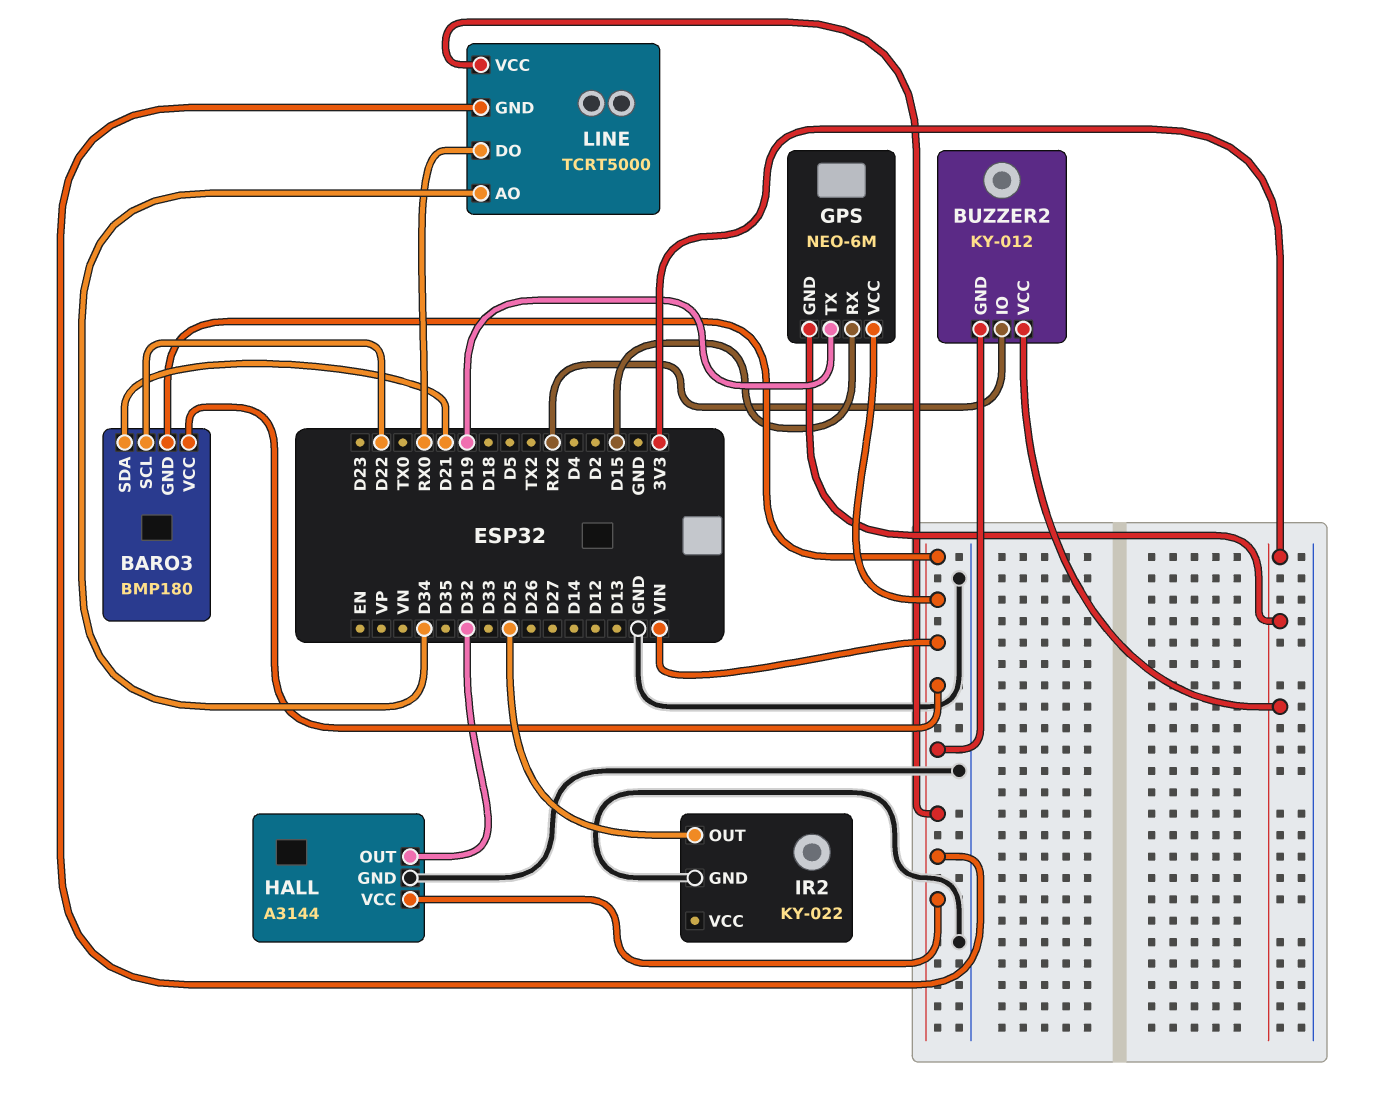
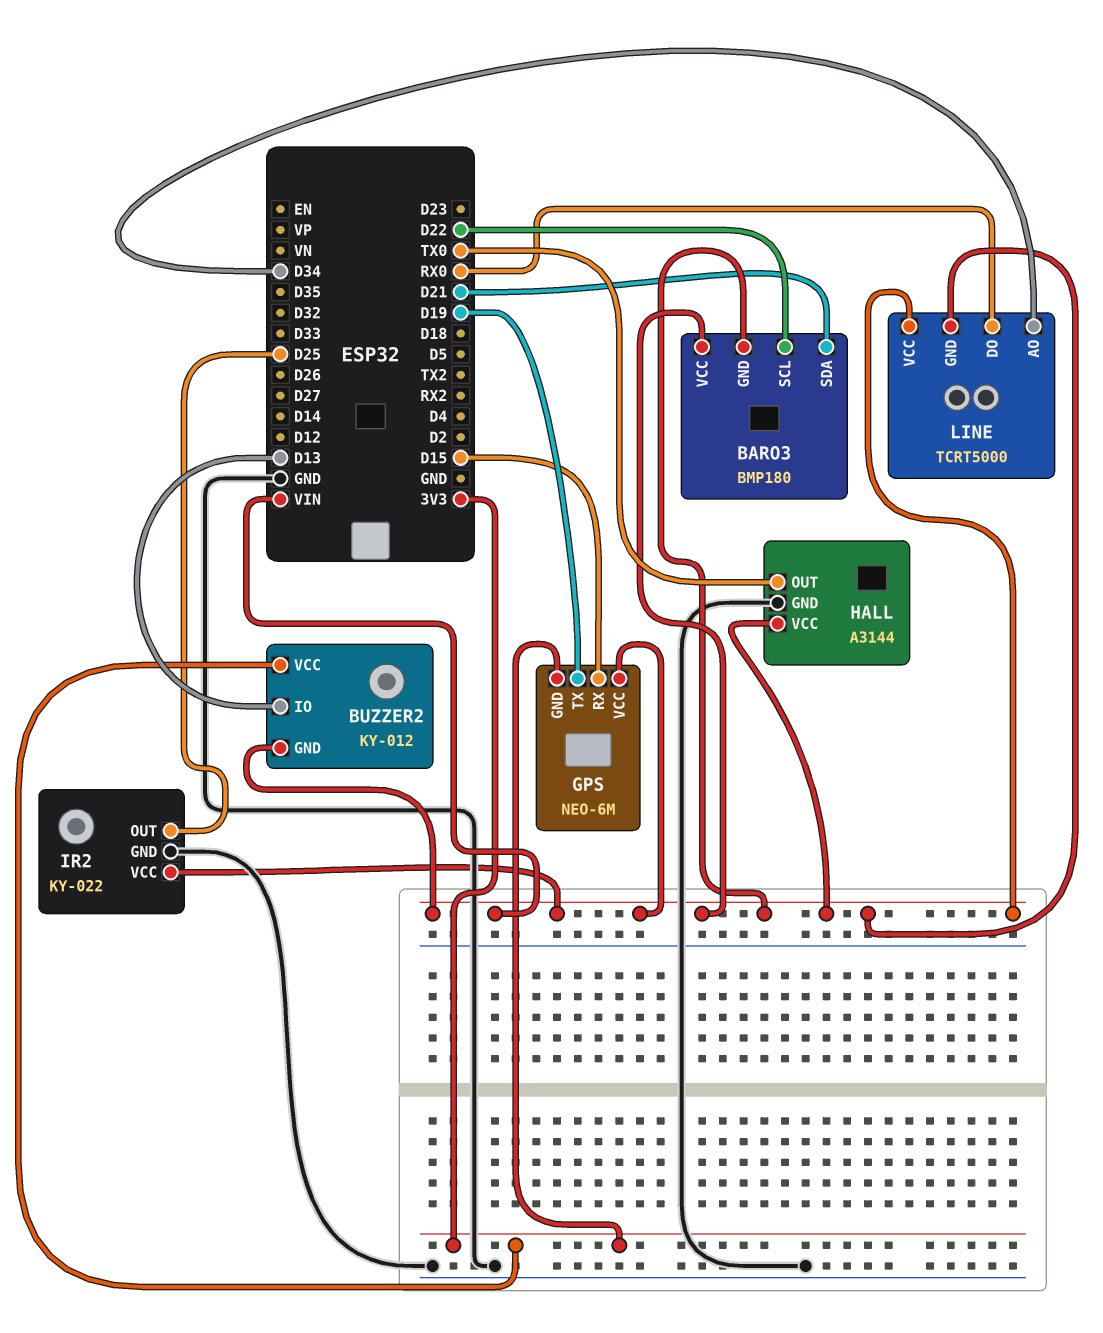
BUZZER2 pin IO: RX2 -> D13
HALL pin OUT: D32 -> TX0
IR2 pin VCC: none -> VIN

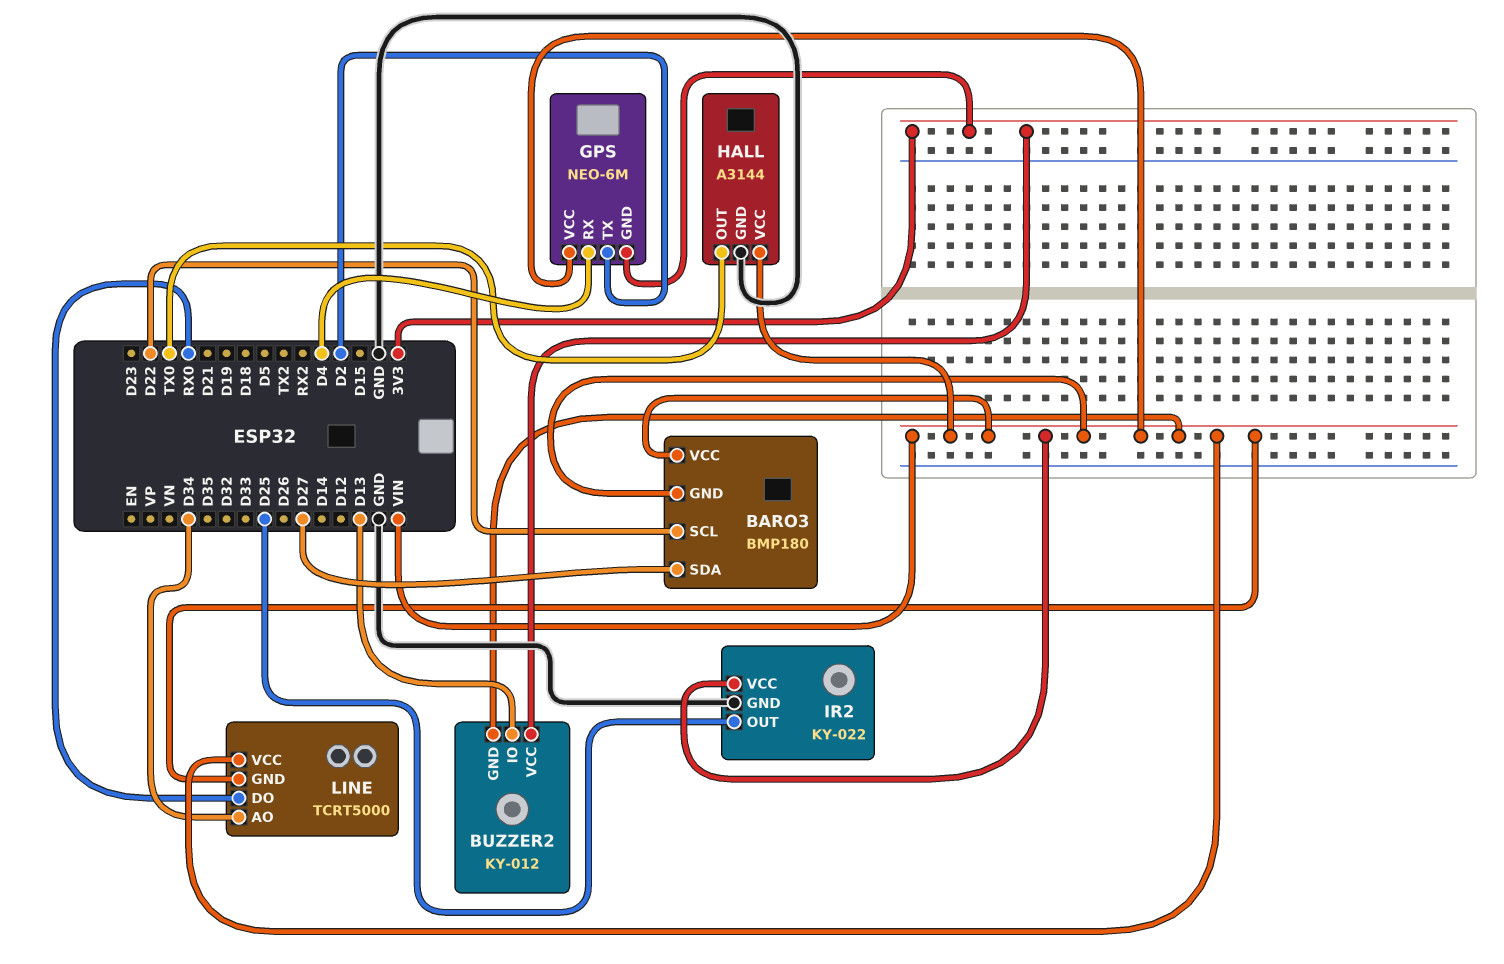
BARO3 pin SDA: D21 -> D27
GPS pin RX: D15 -> D4
GPS pin TX: D19 -> D2

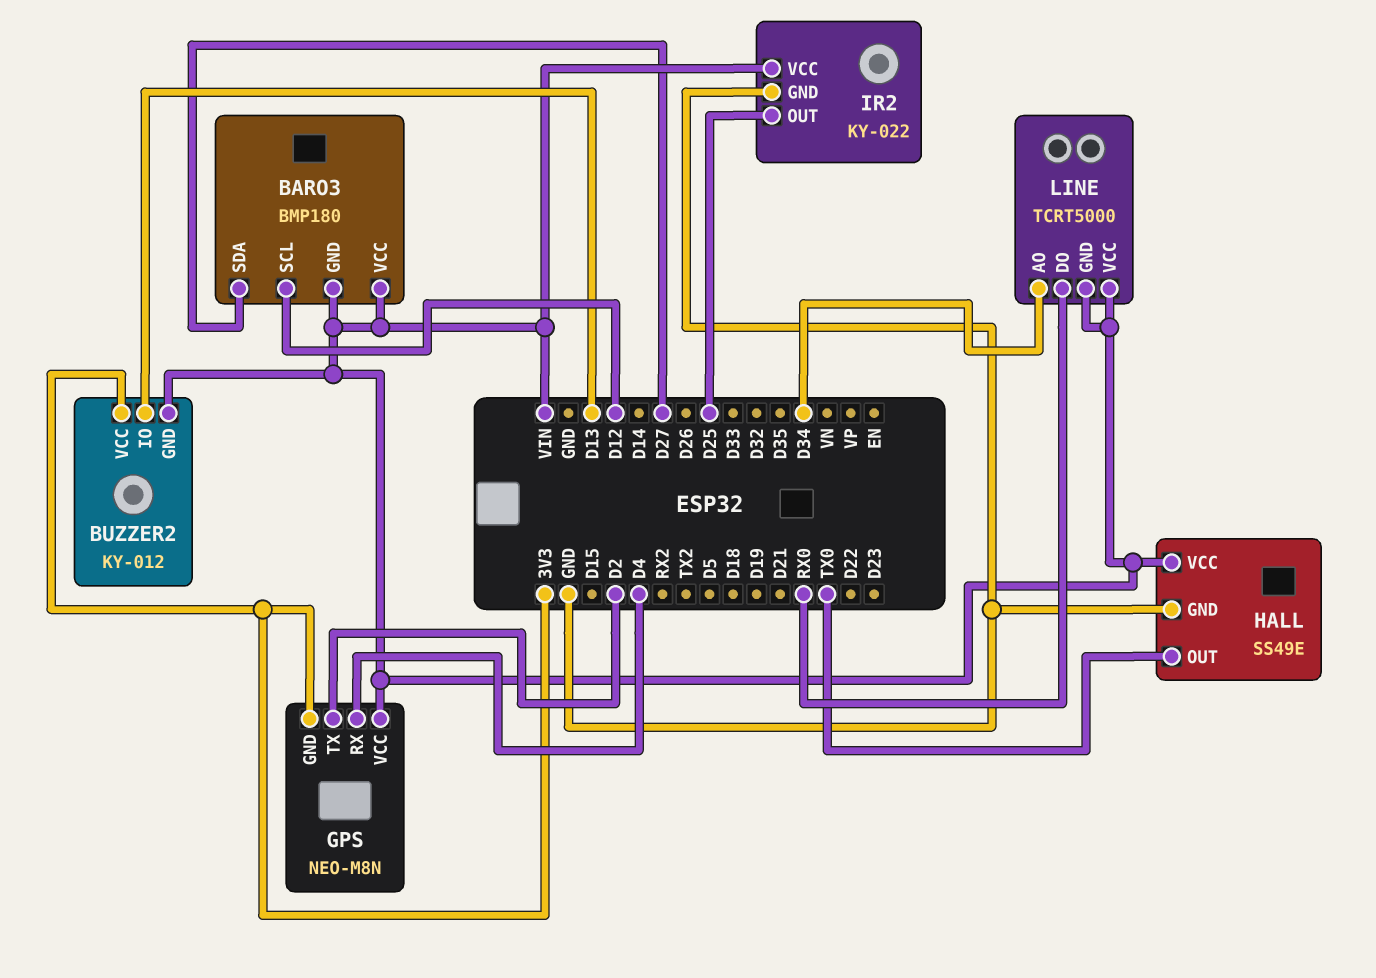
BARO3 pin SCL: D22 -> D12
GPS: NEO-6M -> NEO-M8N
HALL: A3144 -> SS49E

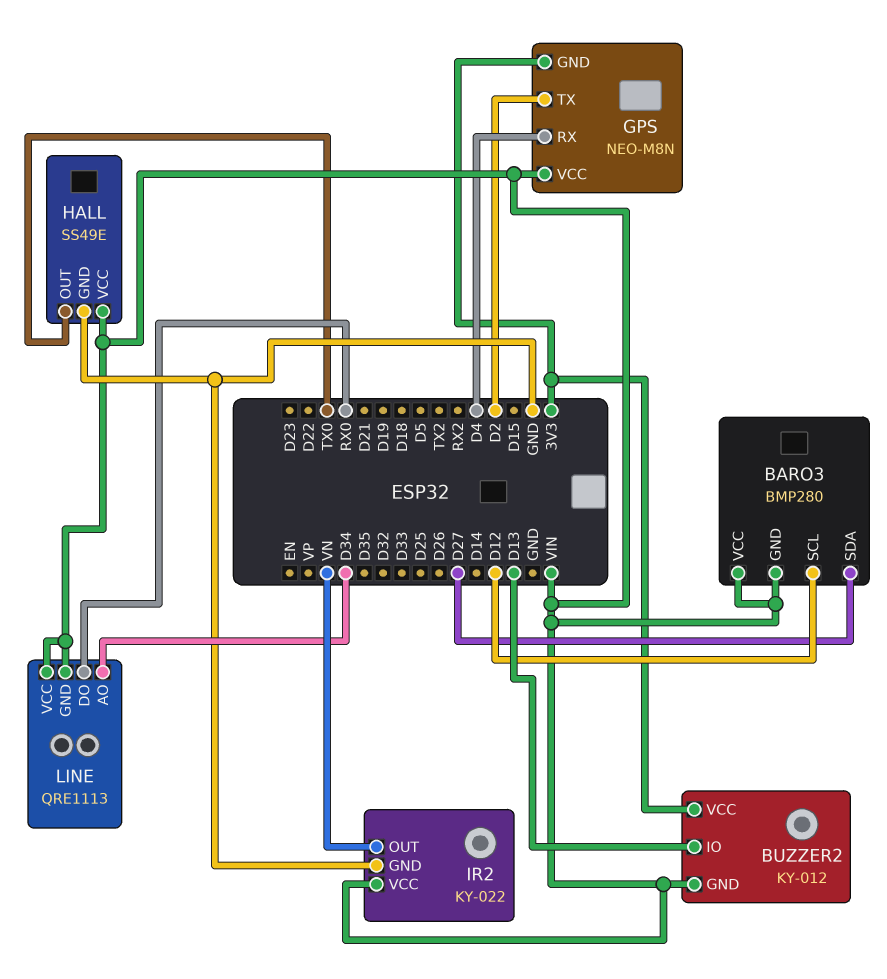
BARO3: BMP180 -> BMP280
IR2 pin OUT: D25 -> VN
LINE: TCRT5000 -> QRE1113

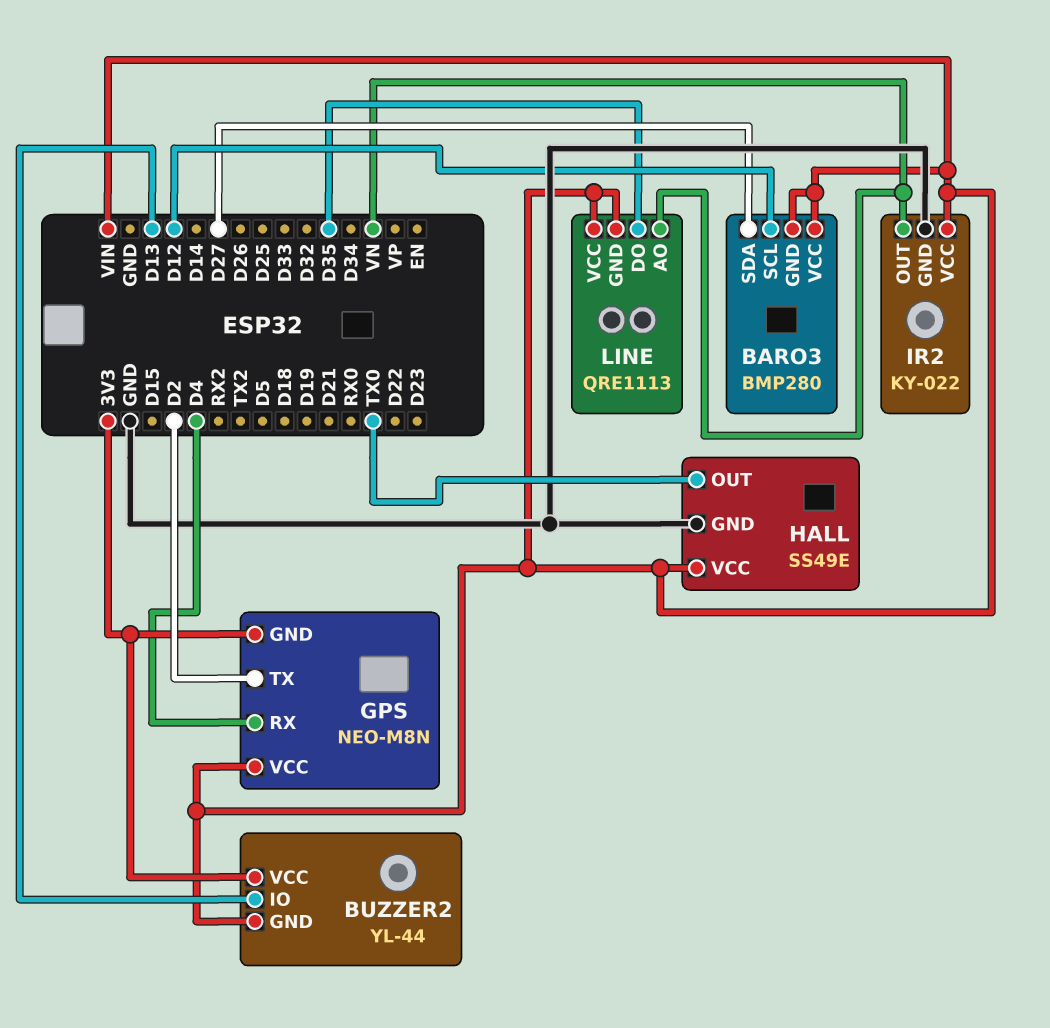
BUZZER2: KY-012 -> YL-44
LINE pin AO: D34 -> VN
LINE pin DO: RX0 -> D35

